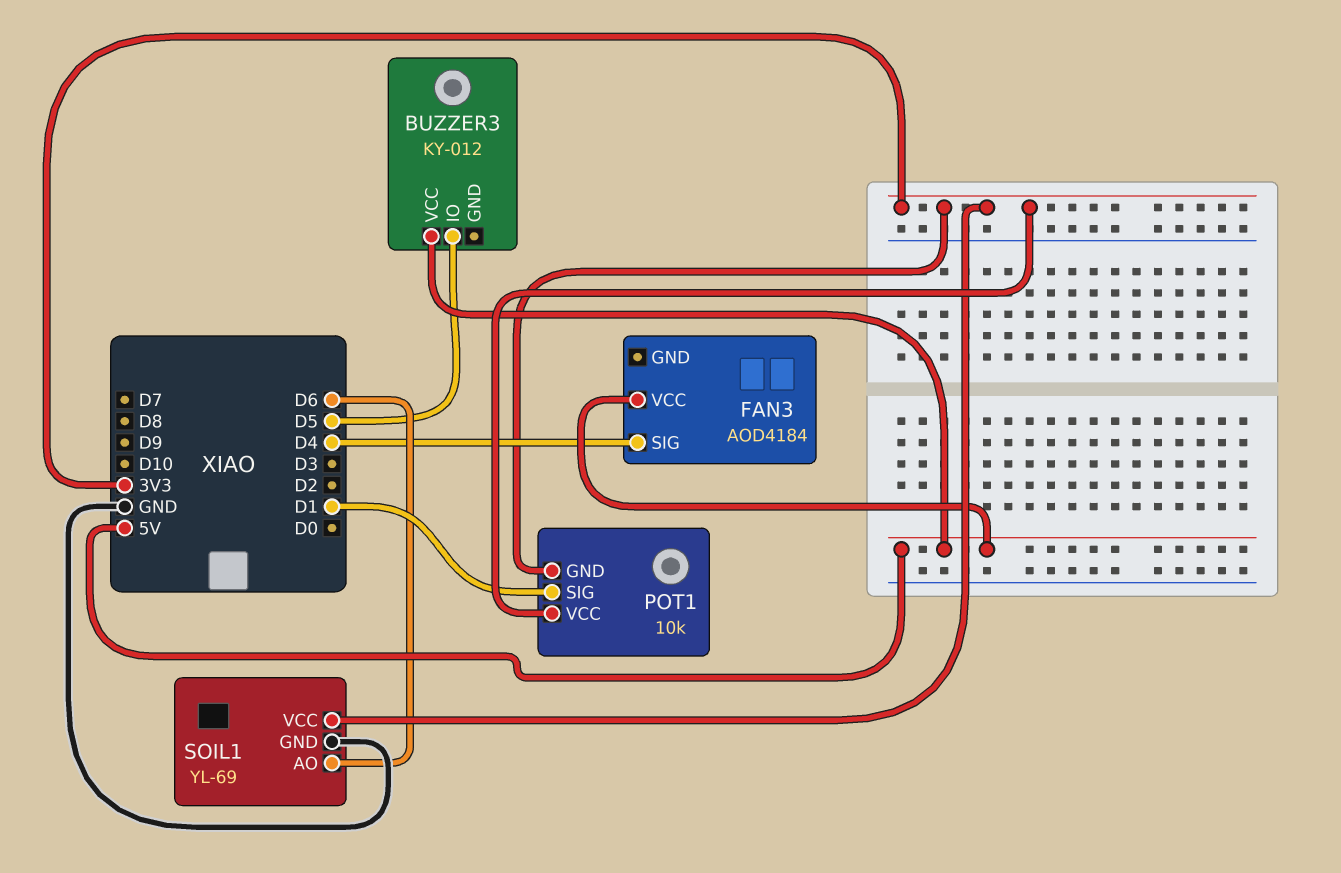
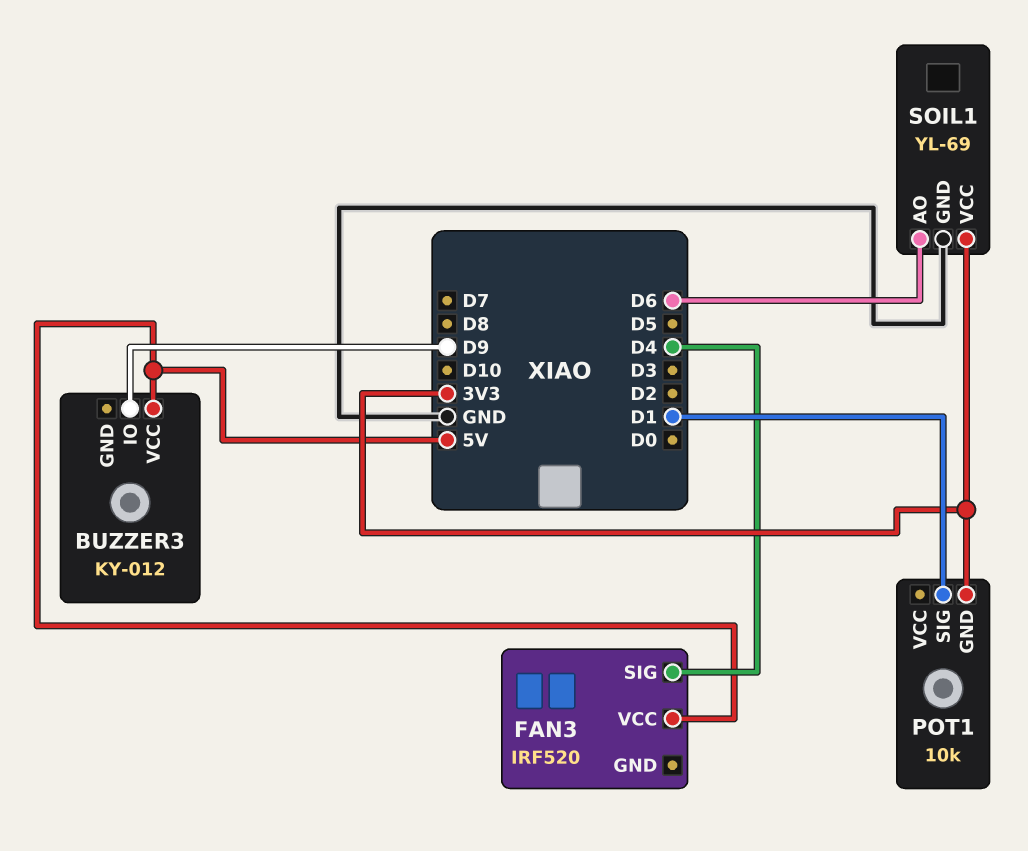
BUZZER3 pin IO: D5 -> D9
FAN3: AOD4184 -> IRF520
POT1 pin VCC: 3V3 -> none

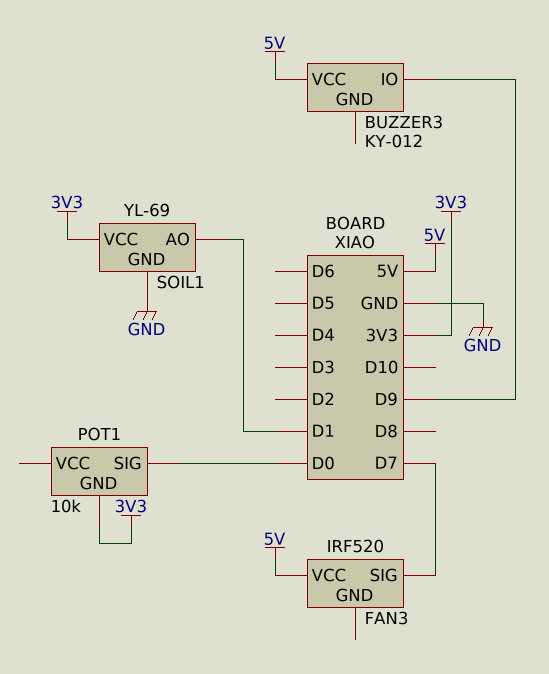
FAN3 pin SIG: D4 -> D7
POT1 pin SIG: D1 -> D0
SOIL1 pin AO: D6 -> D1

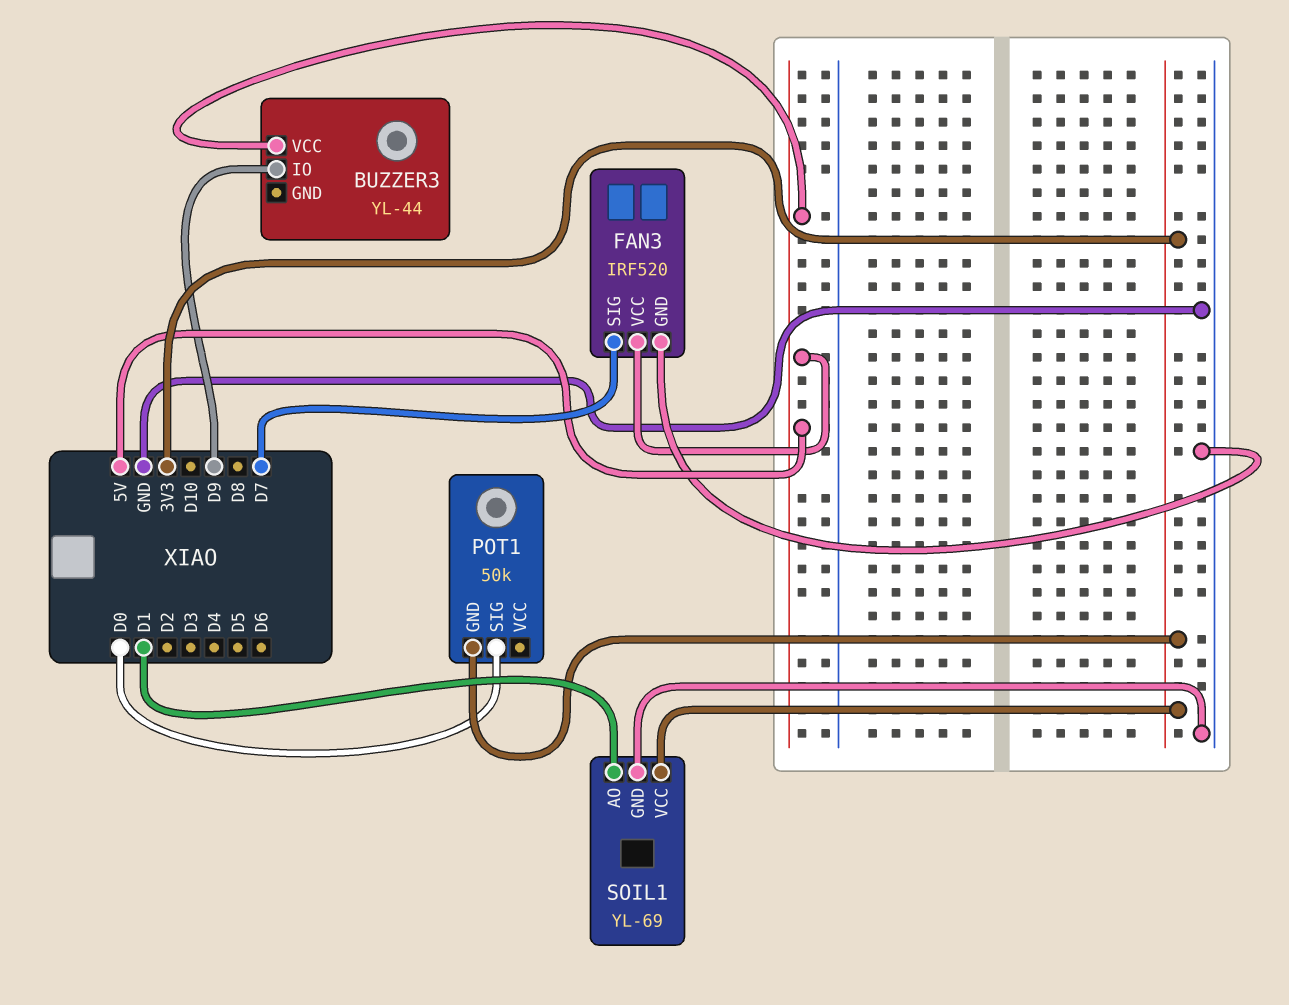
BUZZER3: KY-012 -> YL-44
FAN3 pin GND: none -> GND
POT1: 10k -> 50k

